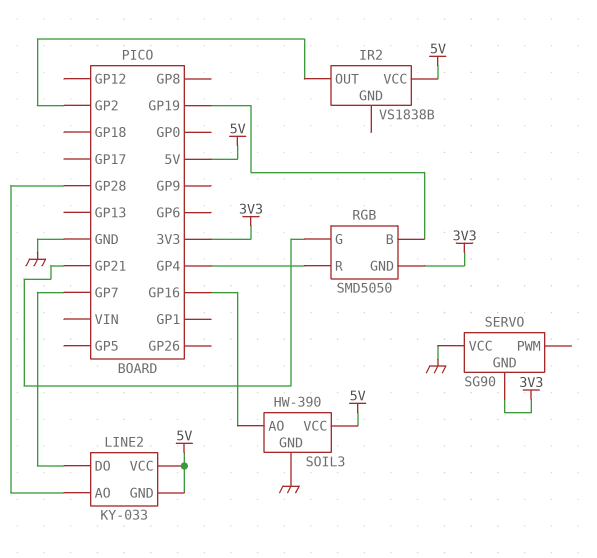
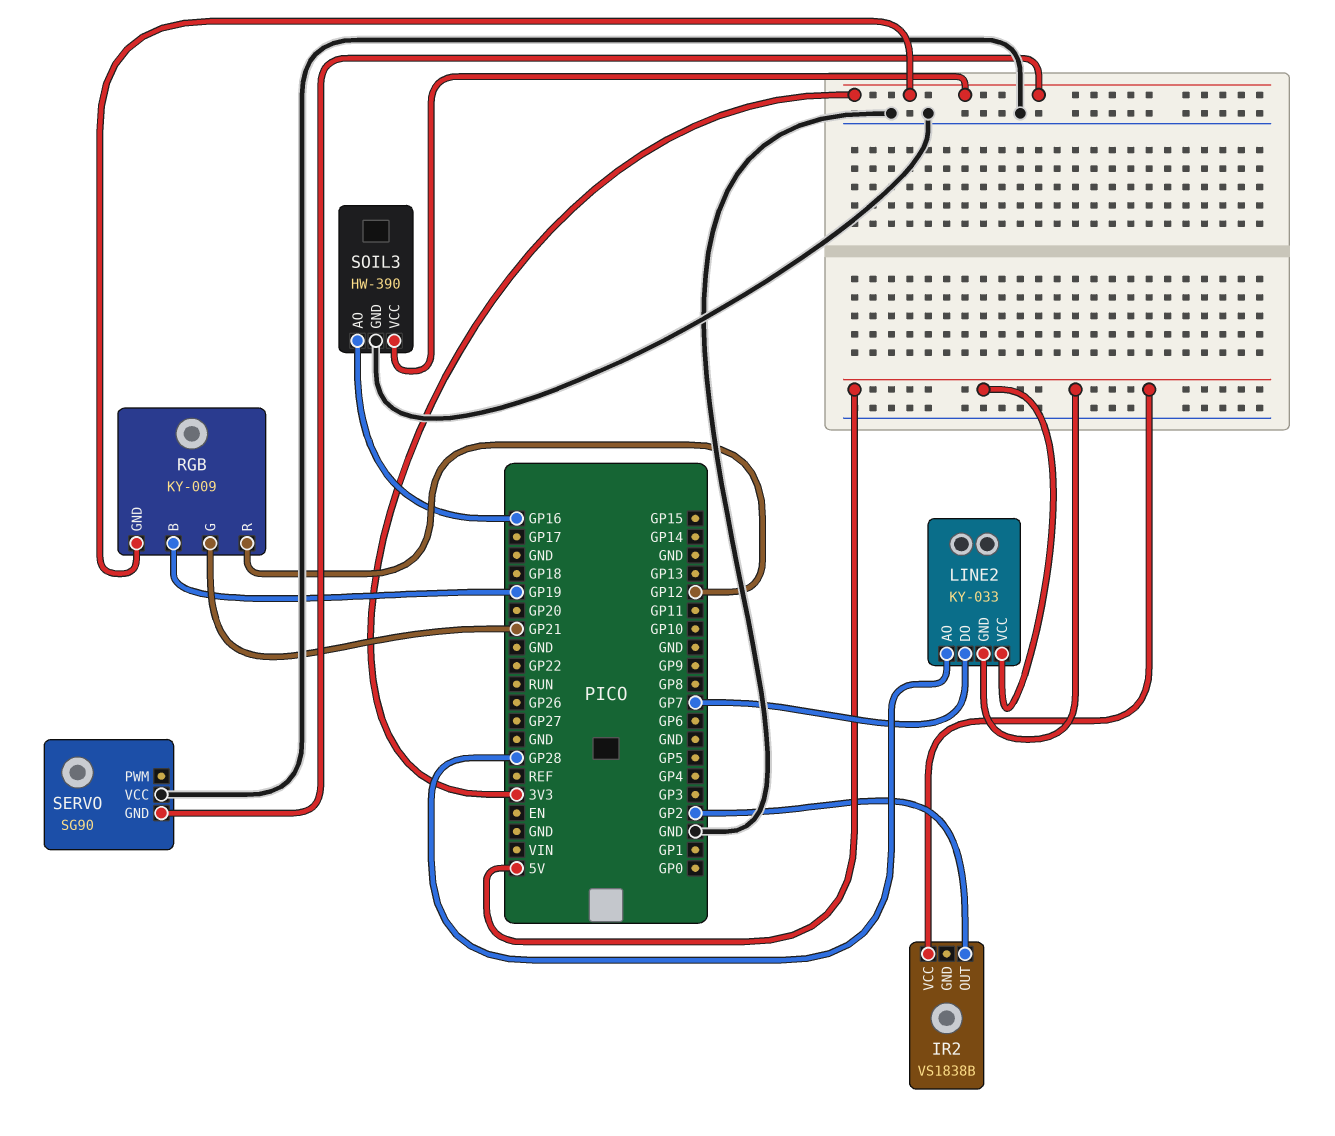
RGB: SMD5050 -> KY-009
RGB pin R: GP4 -> GP12
SOIL3 pin VCC: 5V -> 3V3

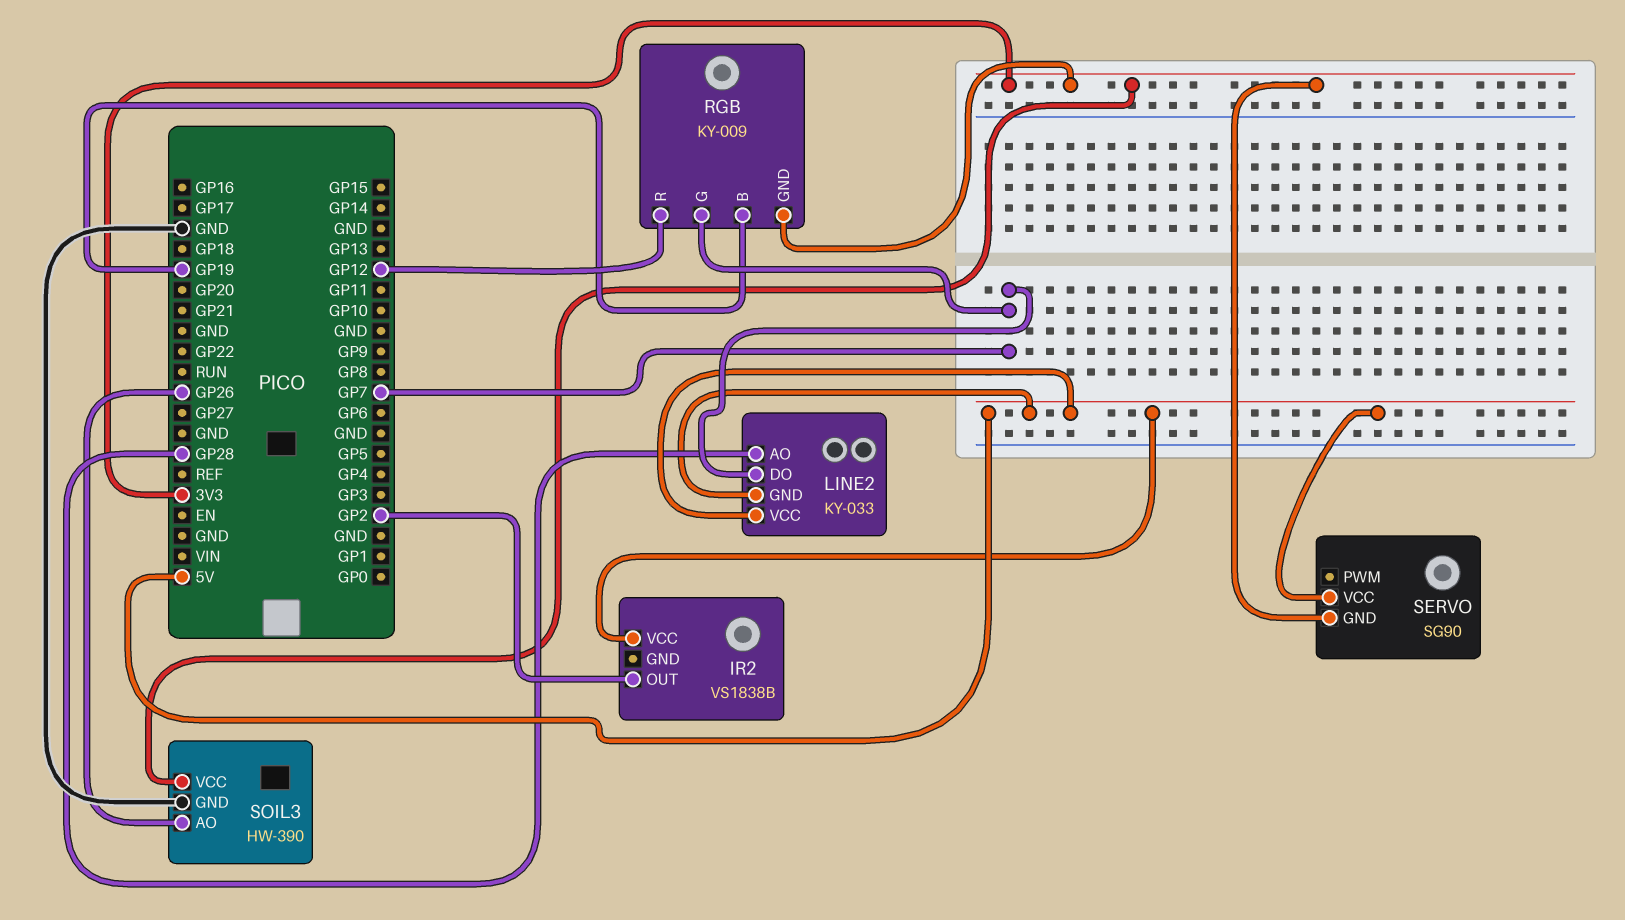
RGB pin G: GP21 -> GP7
SERVO pin VCC: GND -> 5V
SOIL3 pin AO: GP16 -> GP26

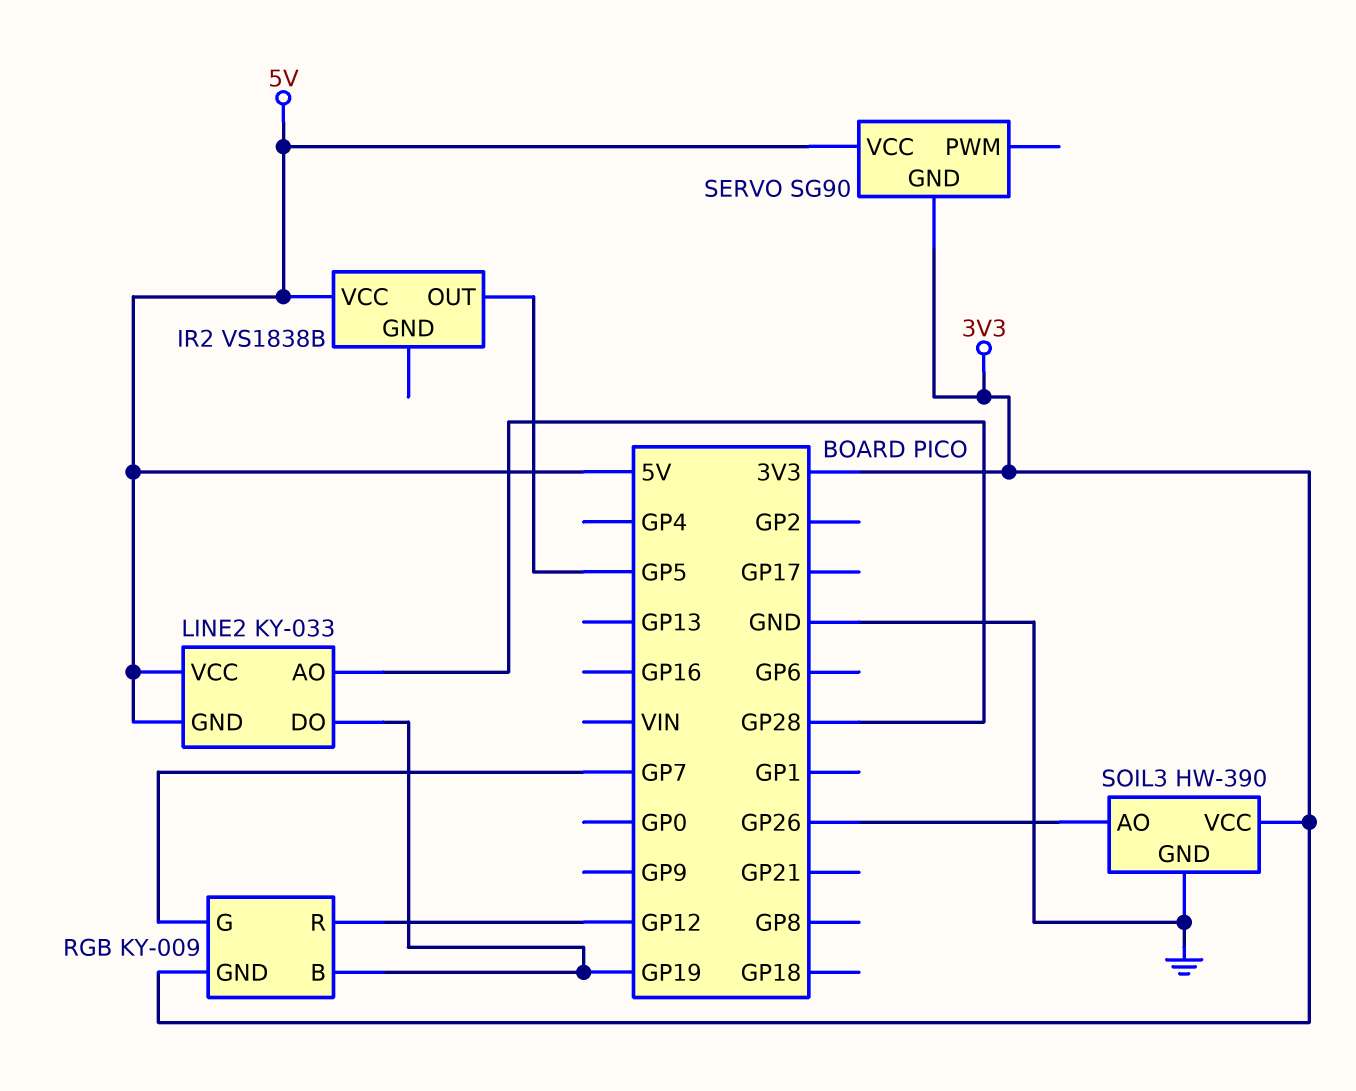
IR2 pin OUT: GP2 -> GP5
LINE2 pin DO: GP7 -> GP19

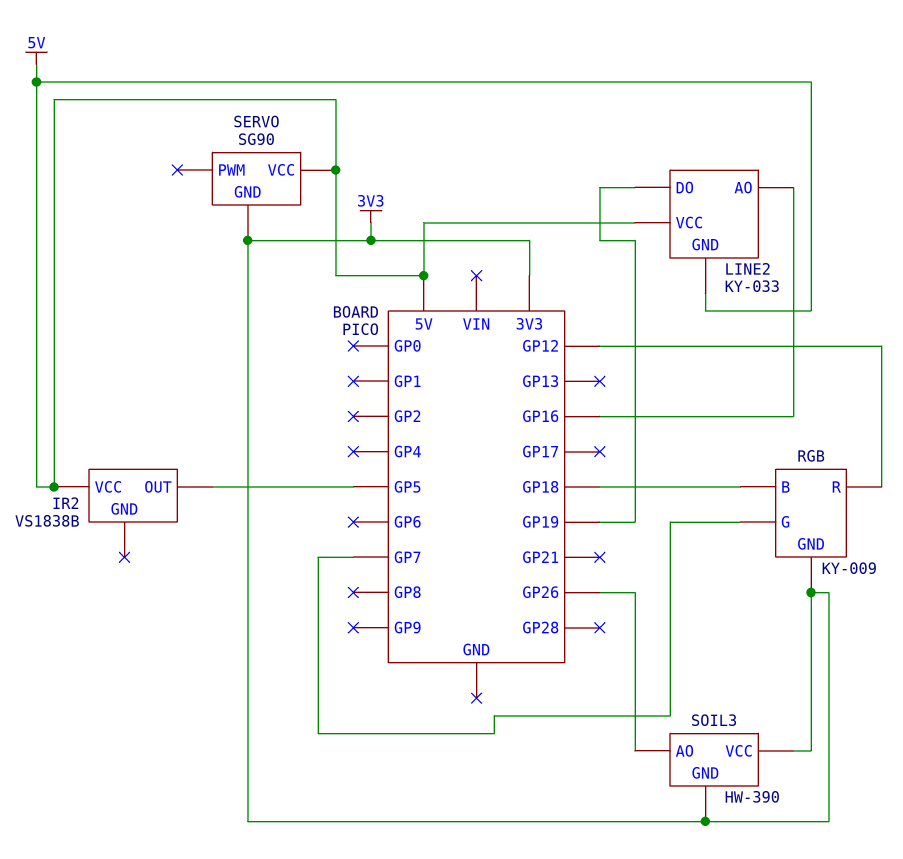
LINE2 pin AO: GP28 -> GP16
RGB pin B: GP19 -> GP18
SOIL3 pin GND: GND -> 3V3

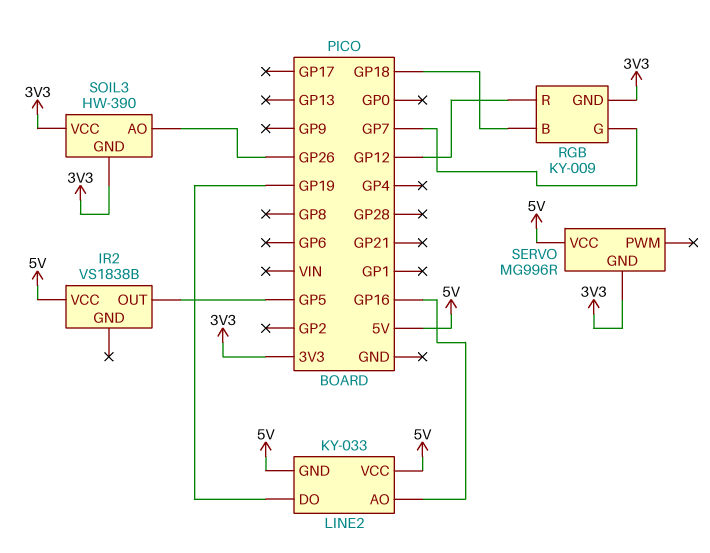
SERVO: SG90 -> MG996R

